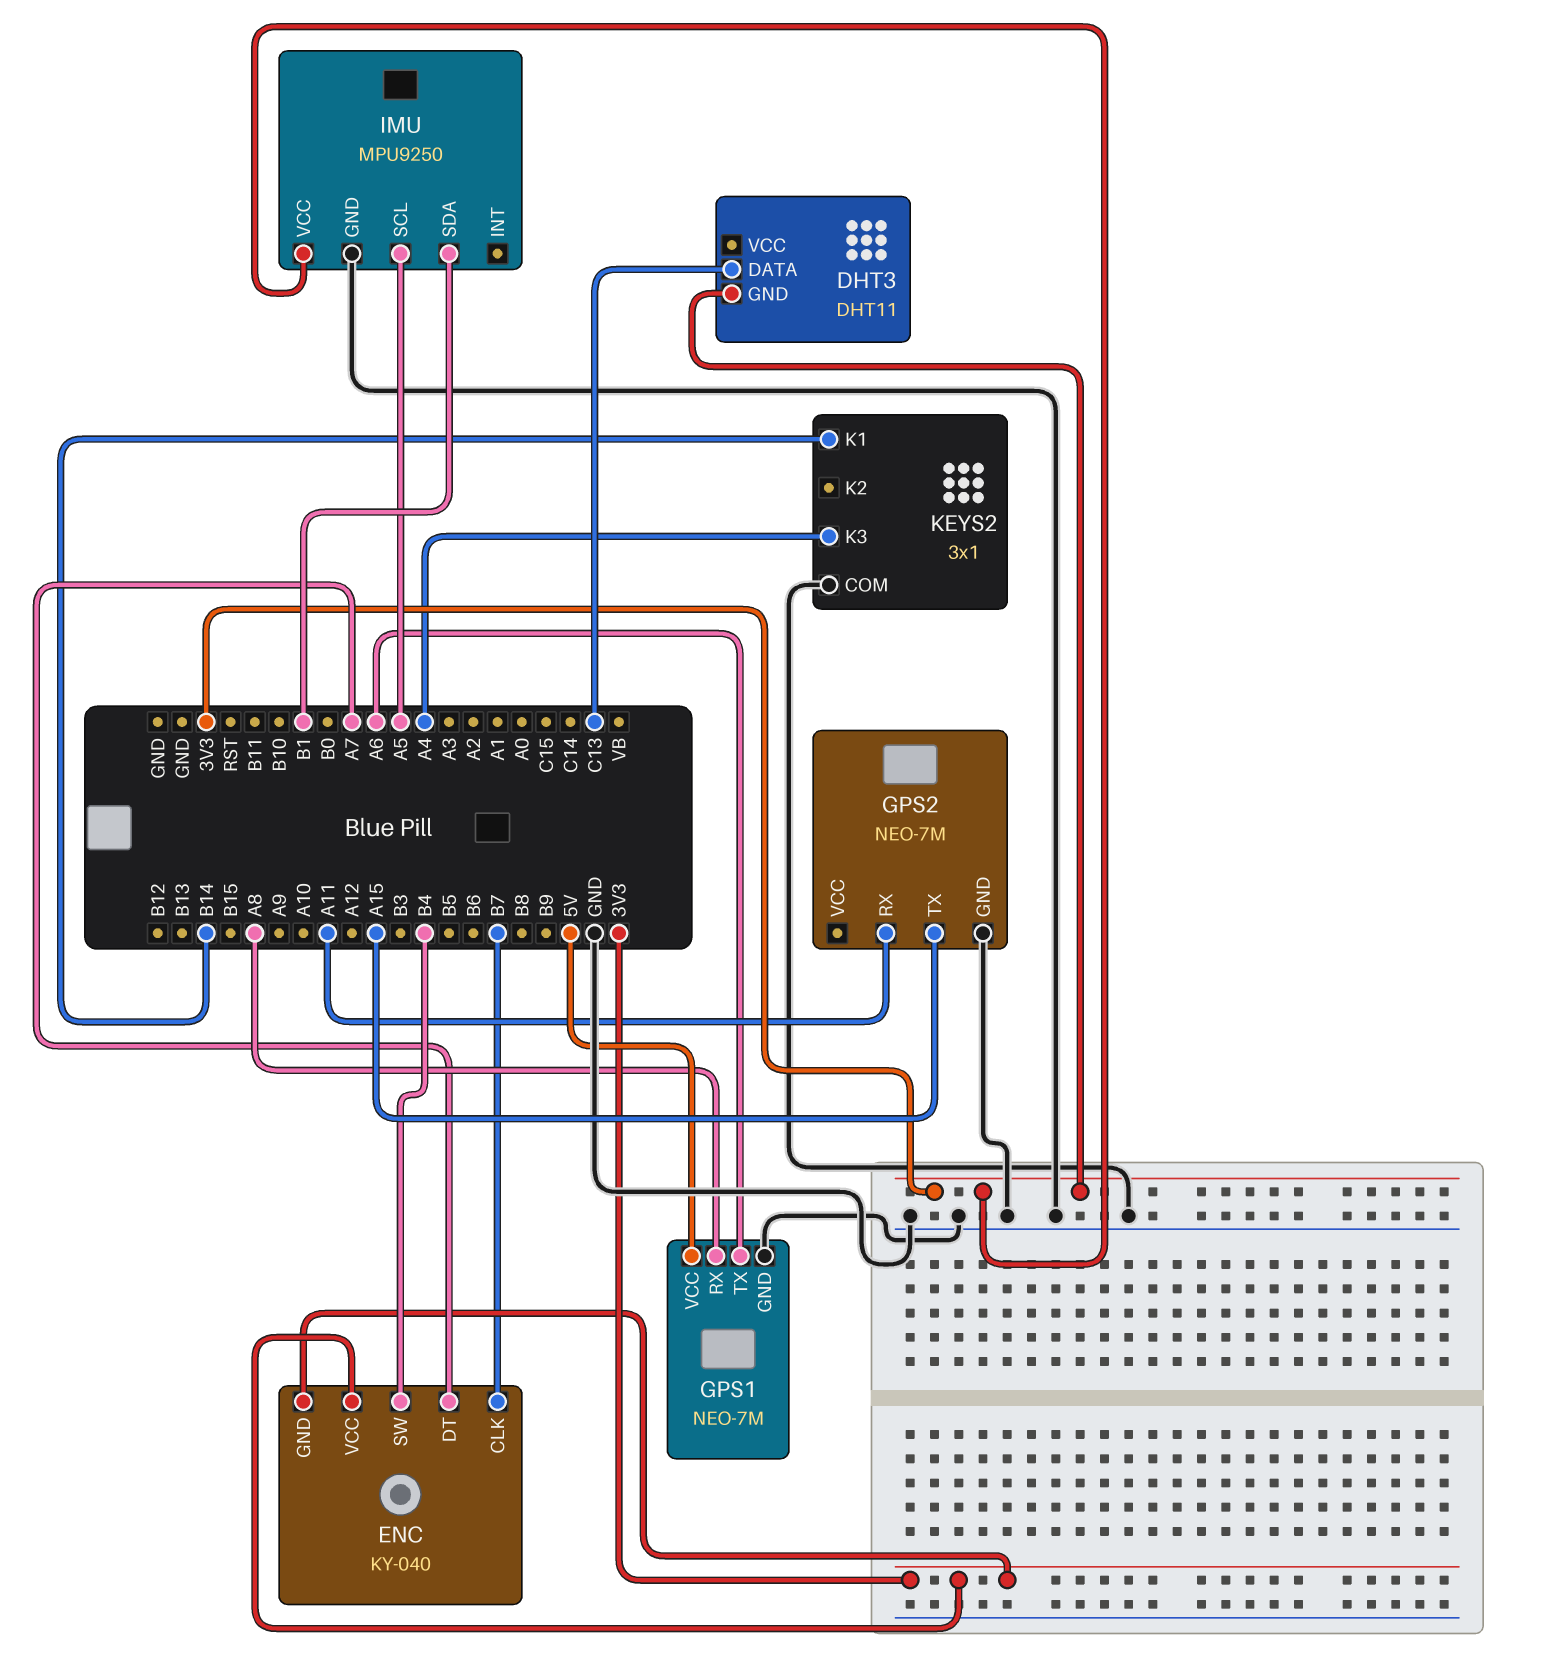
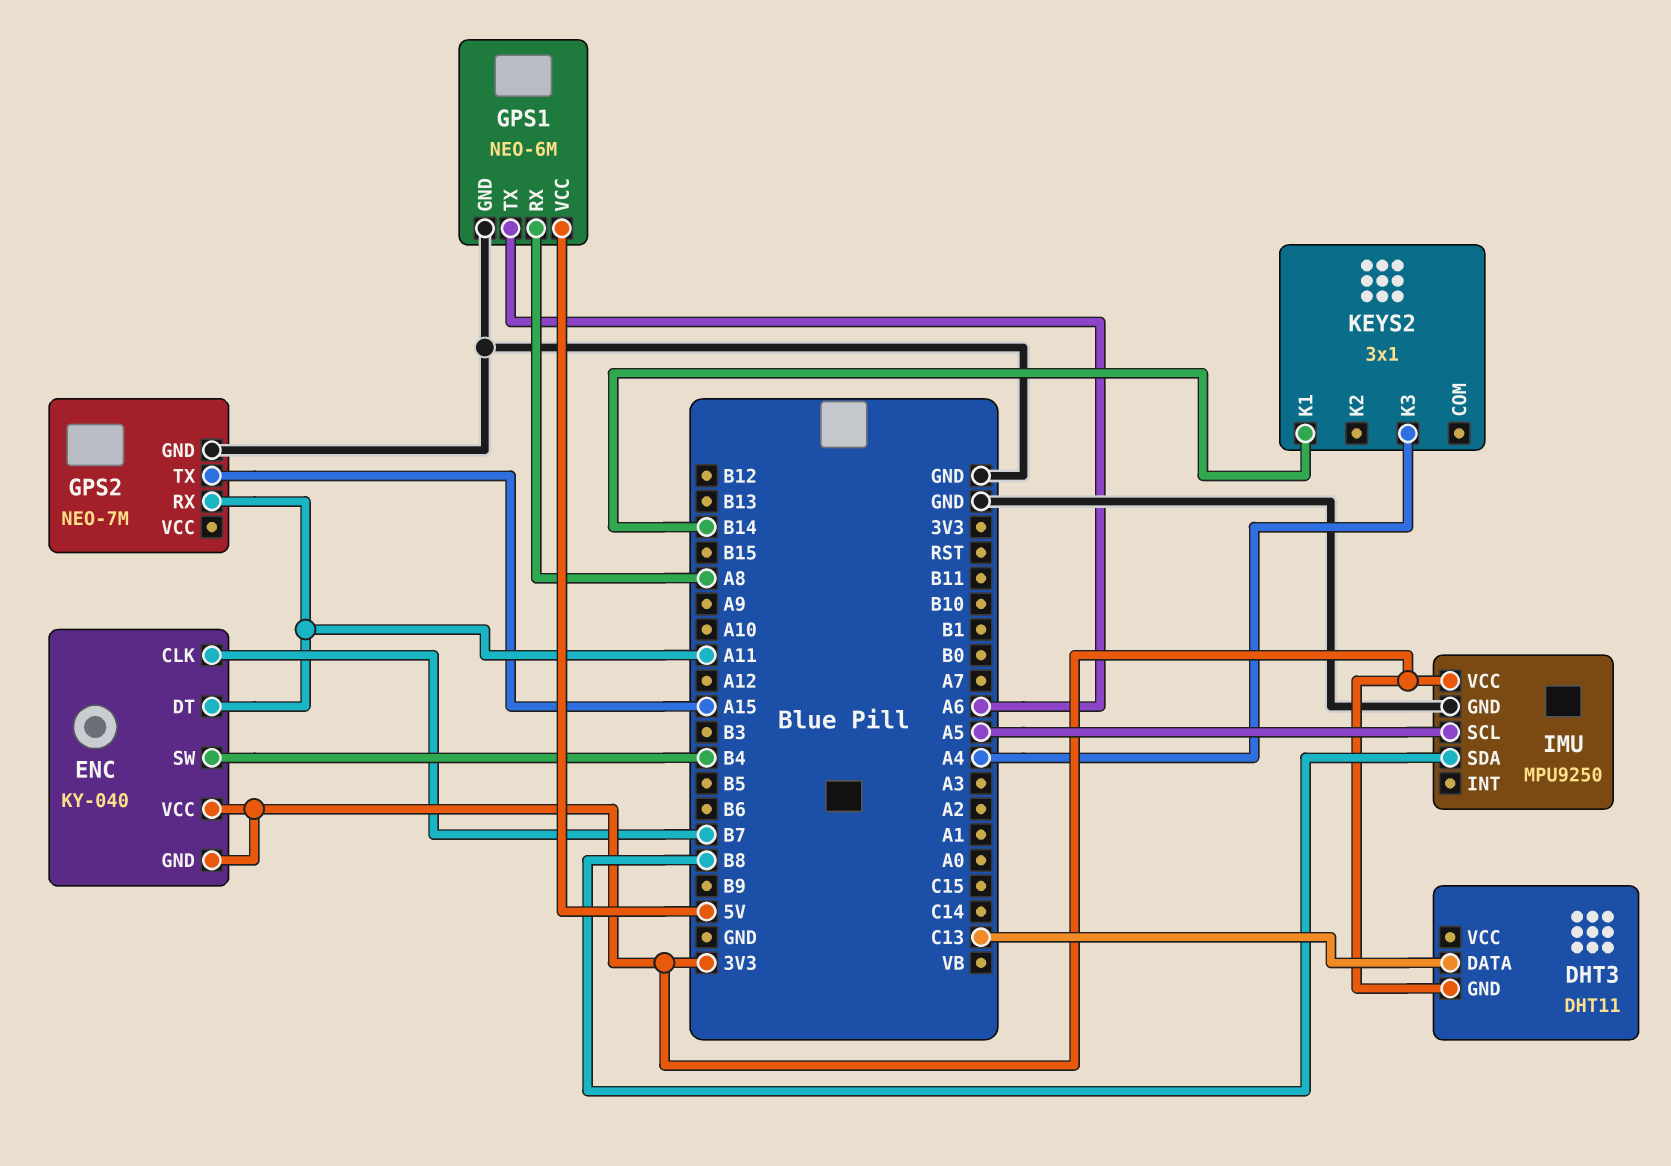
ENC pin DT: A7 -> A11
GPS1: NEO-7M -> NEO-6M
IMU pin SDA: B1 -> B8
KEYS2 pin COM: GND -> none

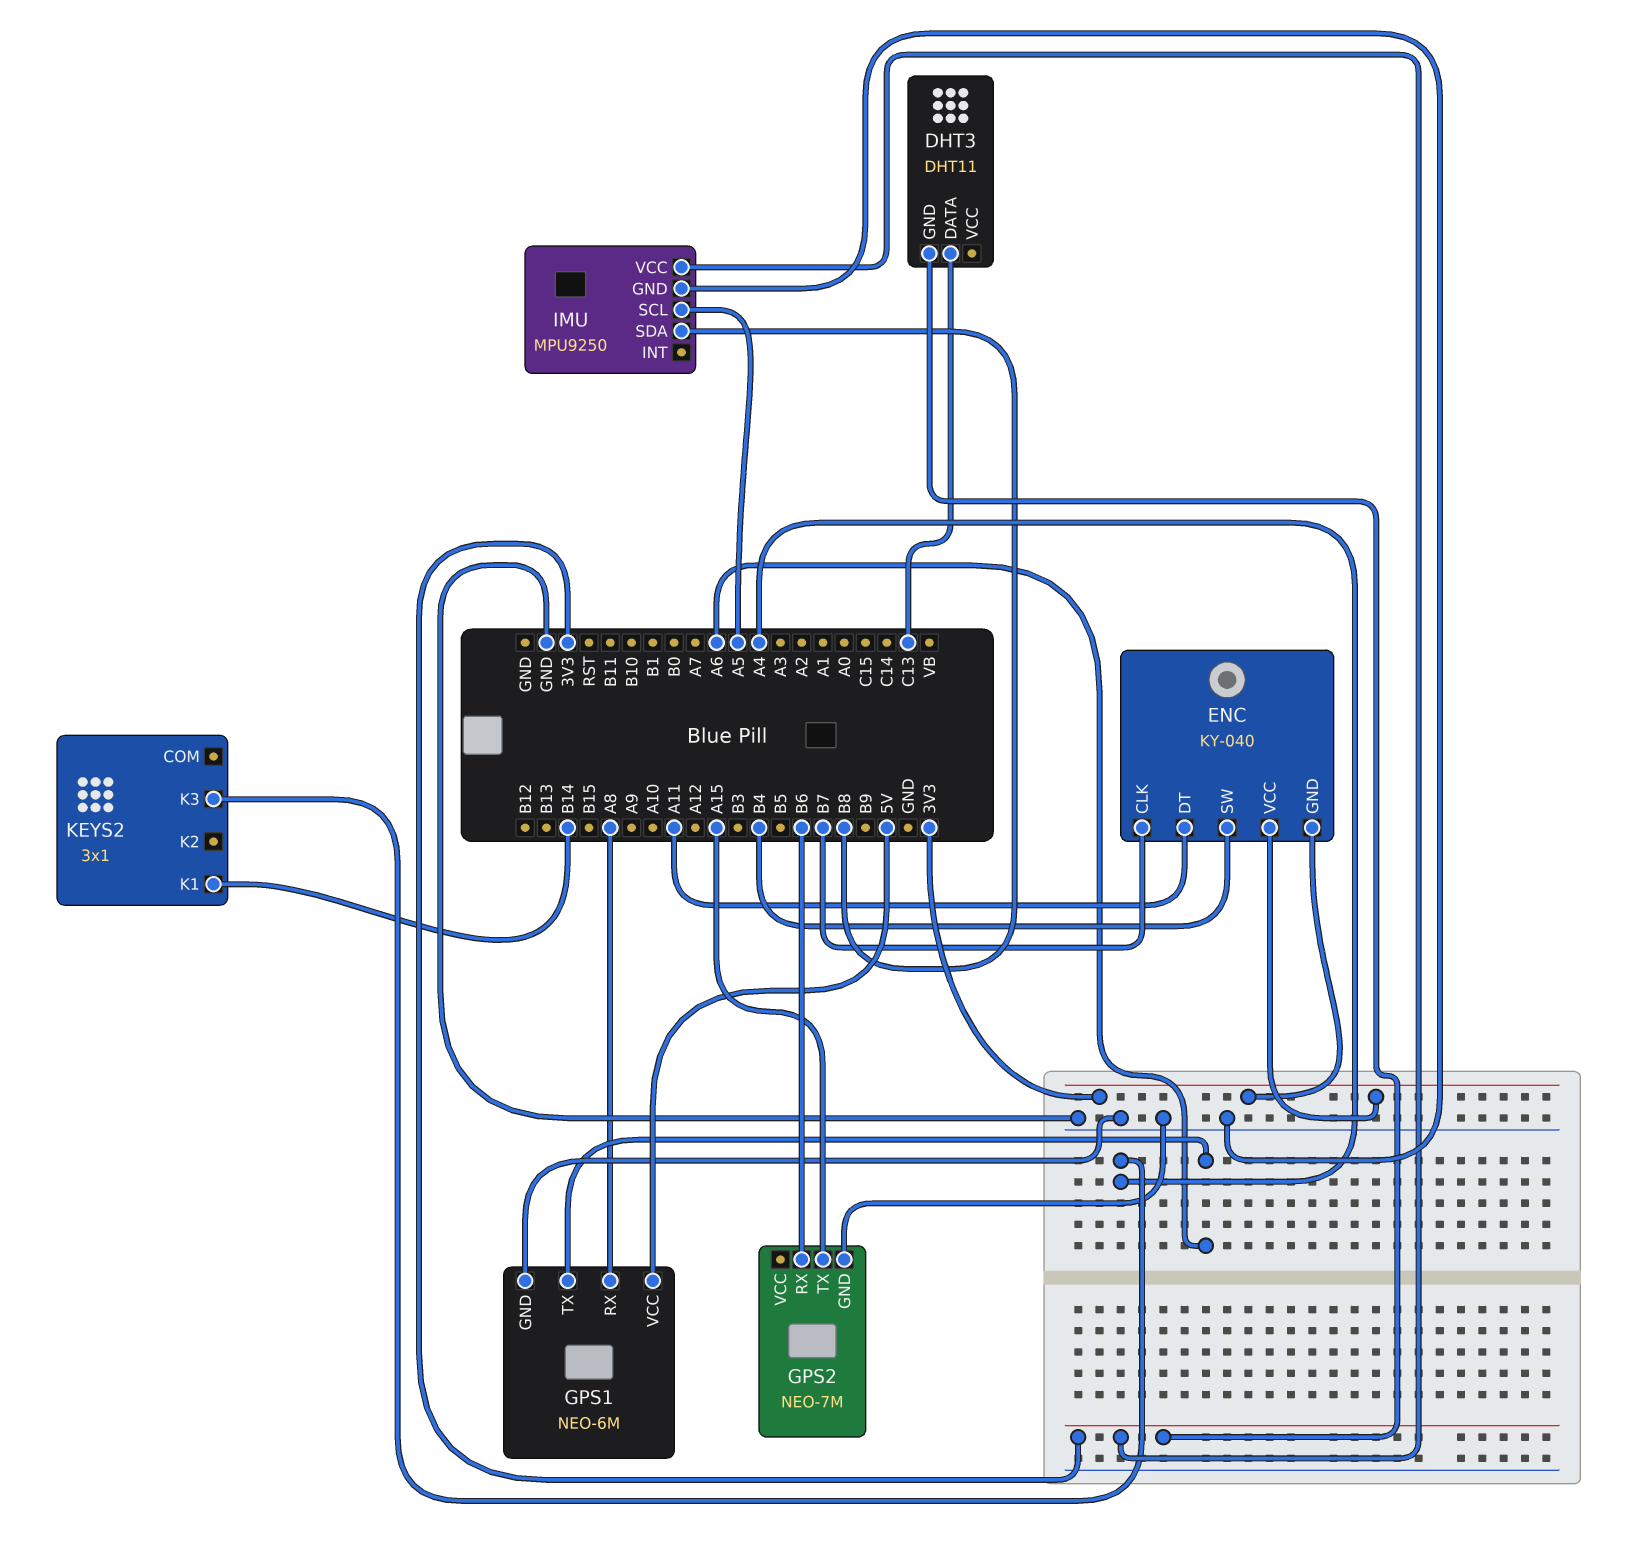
GPS2 pin RX: A11 -> B6

